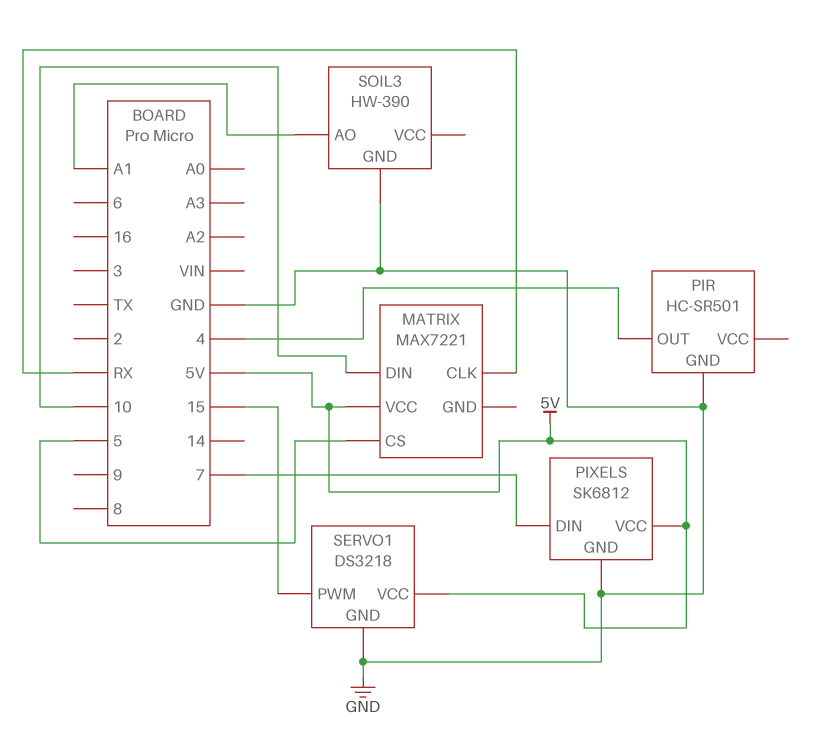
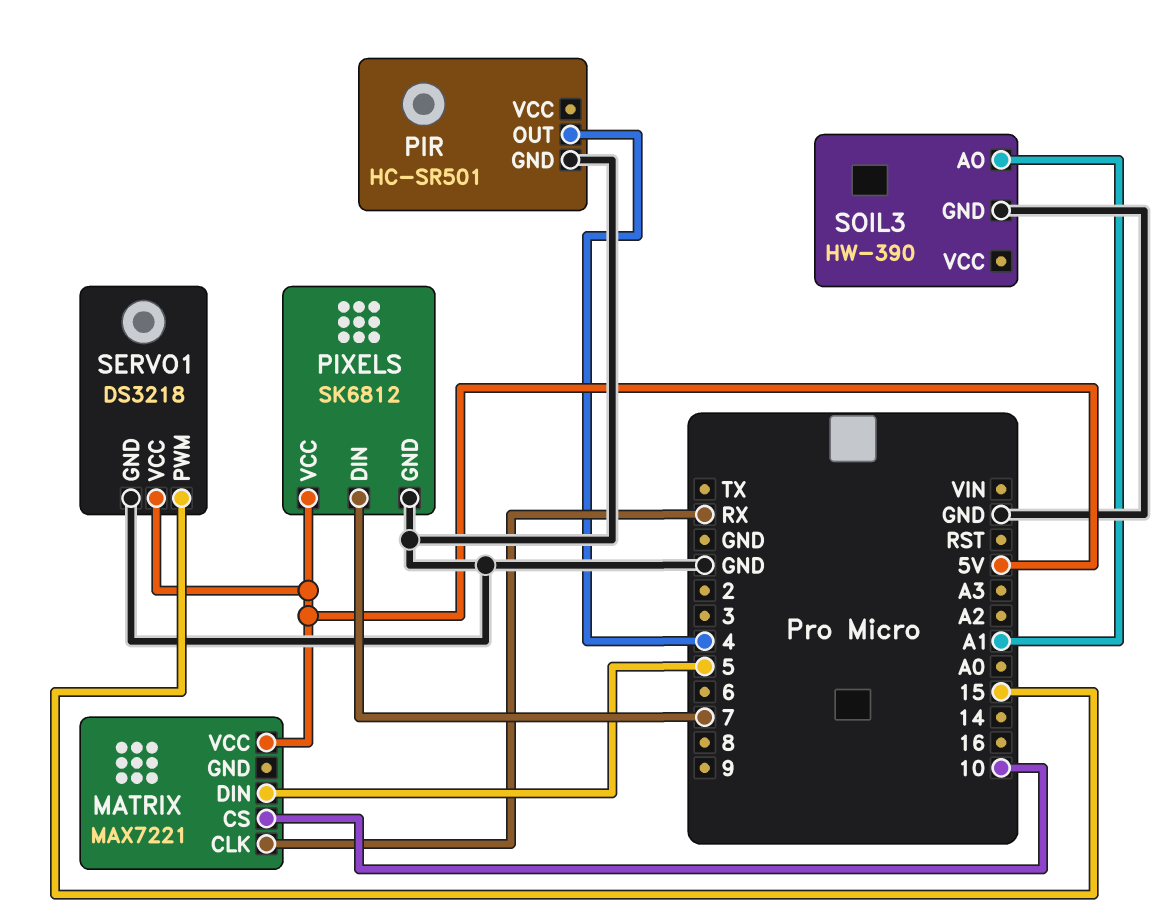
MATRIX pin CS: 5 -> 10
MATRIX pin DIN: 10 -> 5

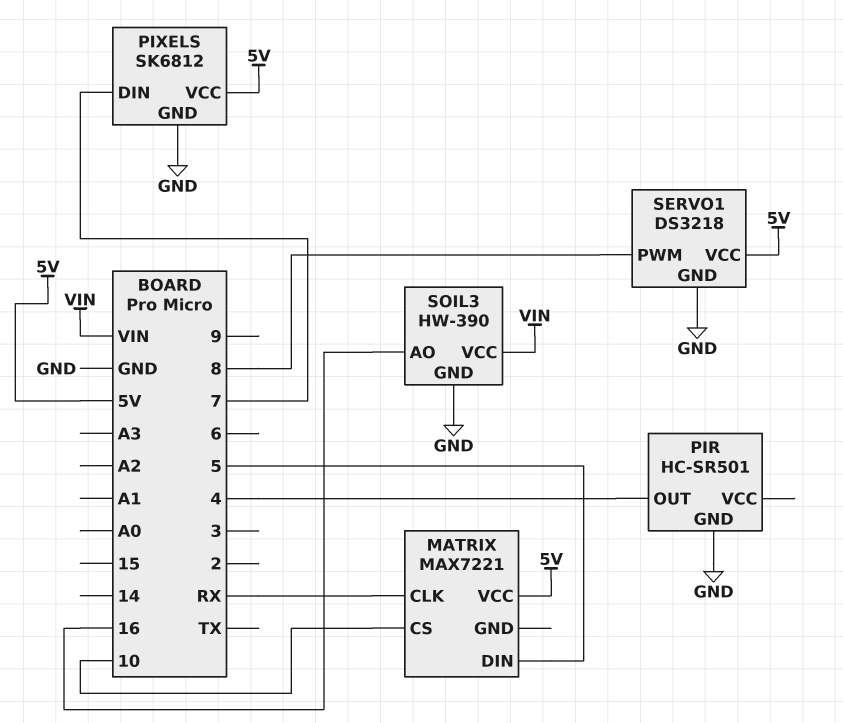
SERVO1 pin PWM: 15 -> 8
SOIL3 pin AO: A1 -> 16
SOIL3 pin VCC: none -> VIN

